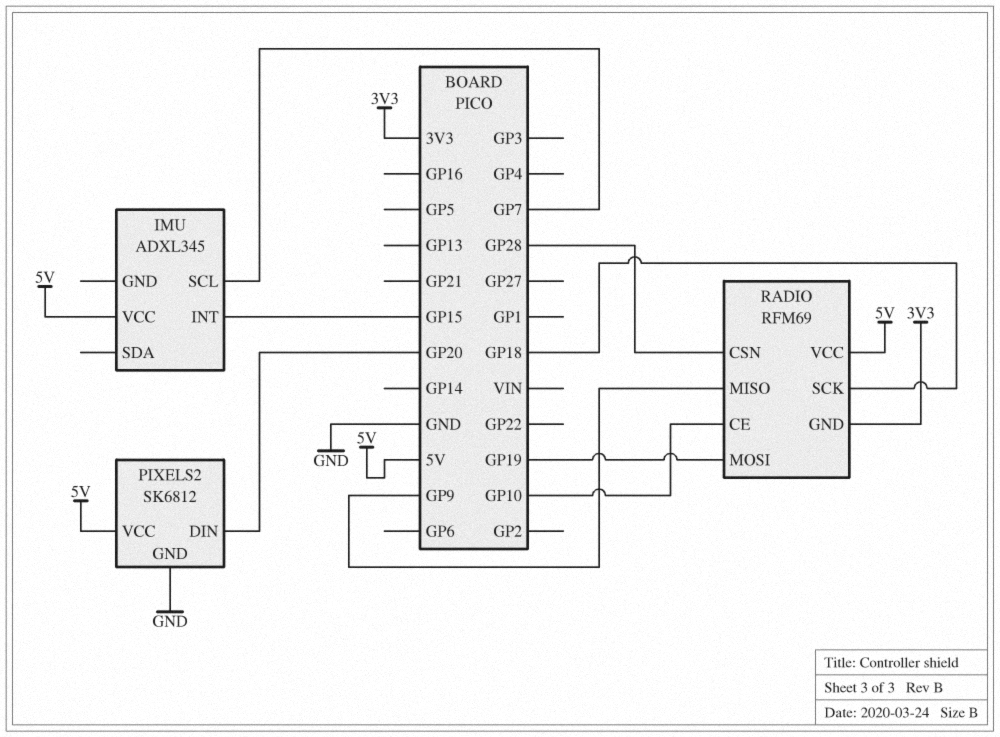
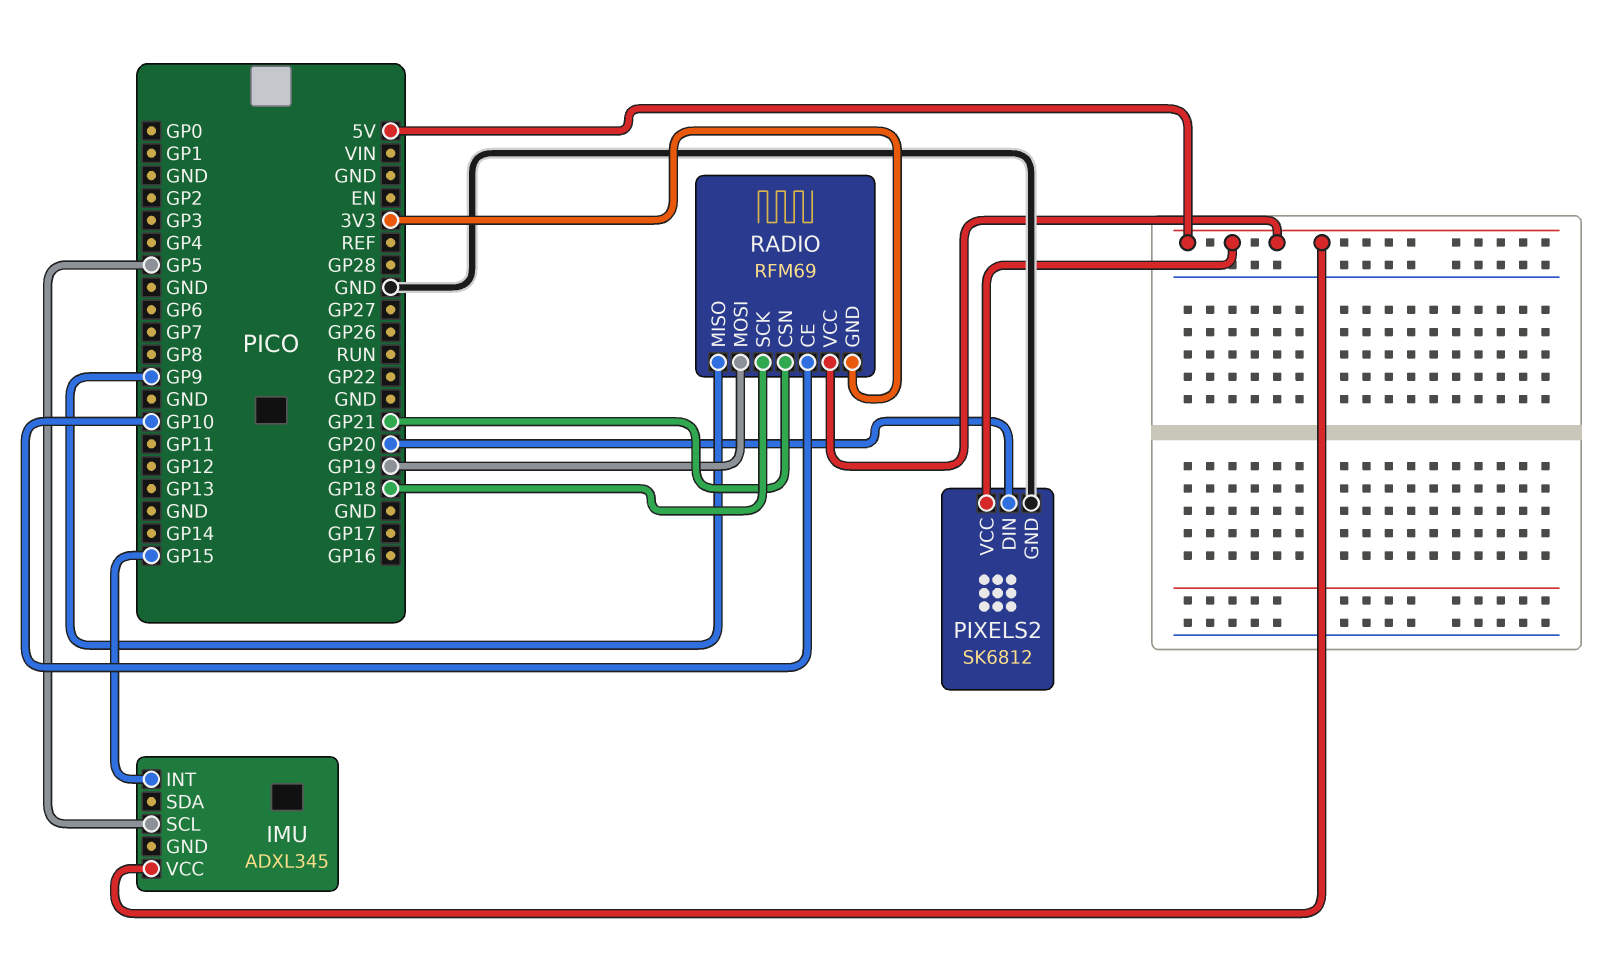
IMU pin SCL: GP7 -> GP5
RADIO pin CSN: GP28 -> GP21

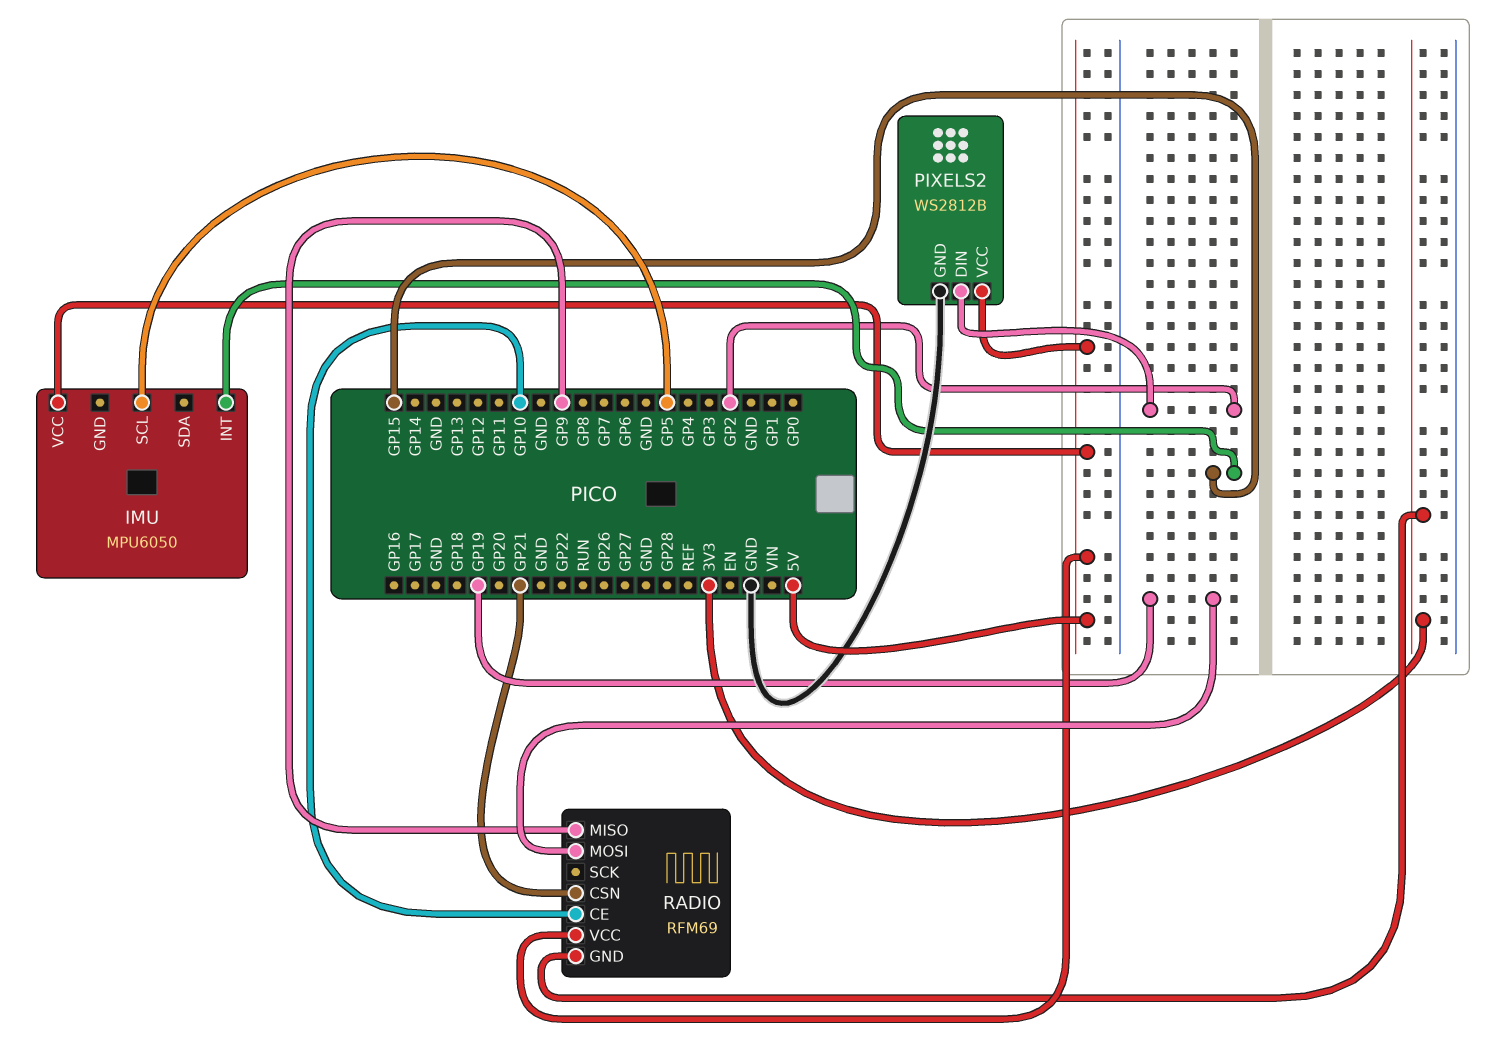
IMU: ADXL345 -> MPU6050
PIXELS2: SK6812 -> WS2812B
PIXELS2 pin DIN: GP20 -> GP2
RADIO pin SCK: GP18 -> none

